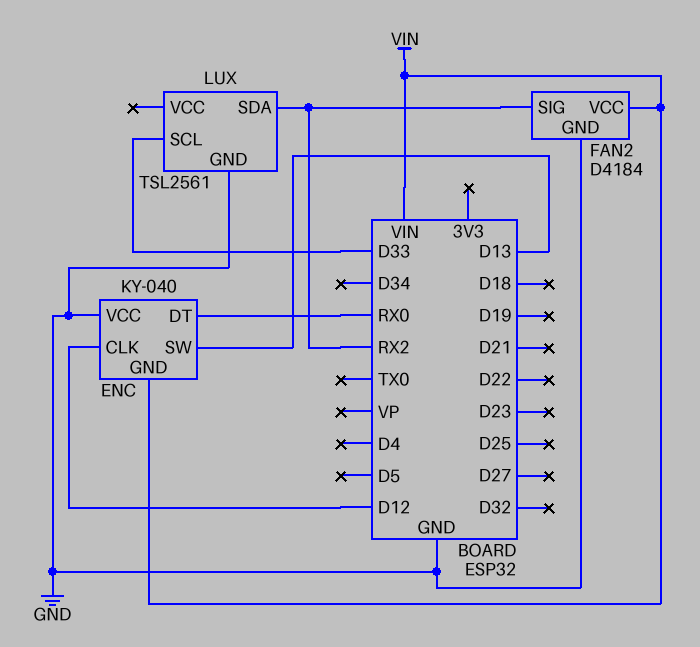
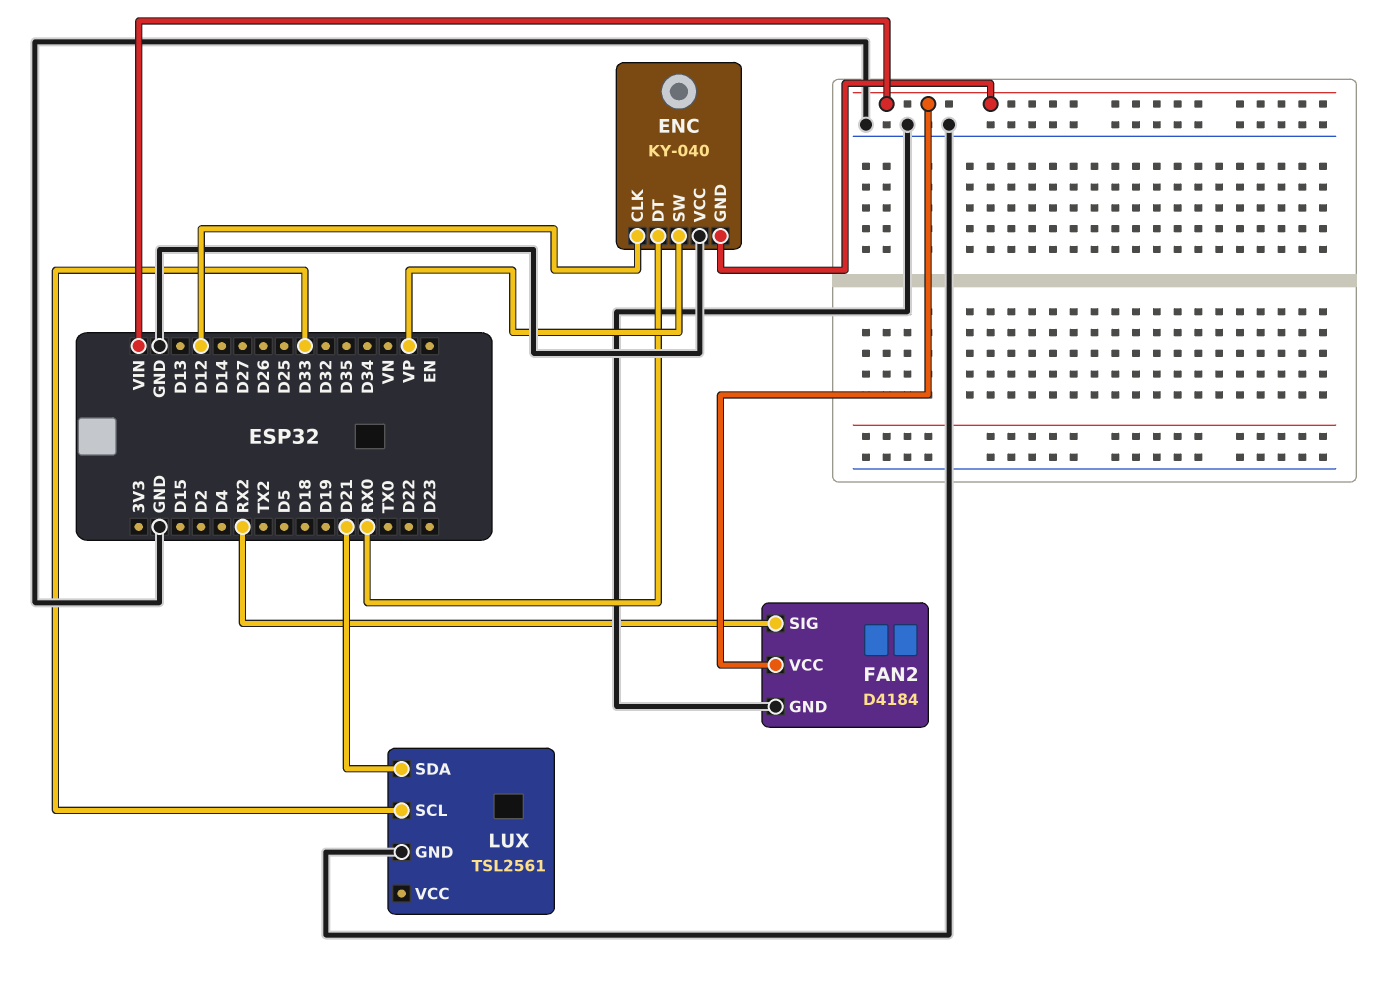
ENC pin SW: D13 -> VP
LUX pin SDA: RX2 -> D21

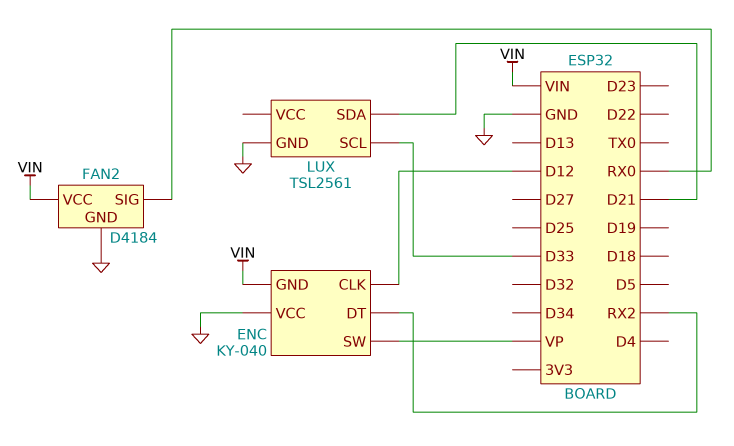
ENC pin DT: RX0 -> RX2
FAN2 pin SIG: RX2 -> RX0

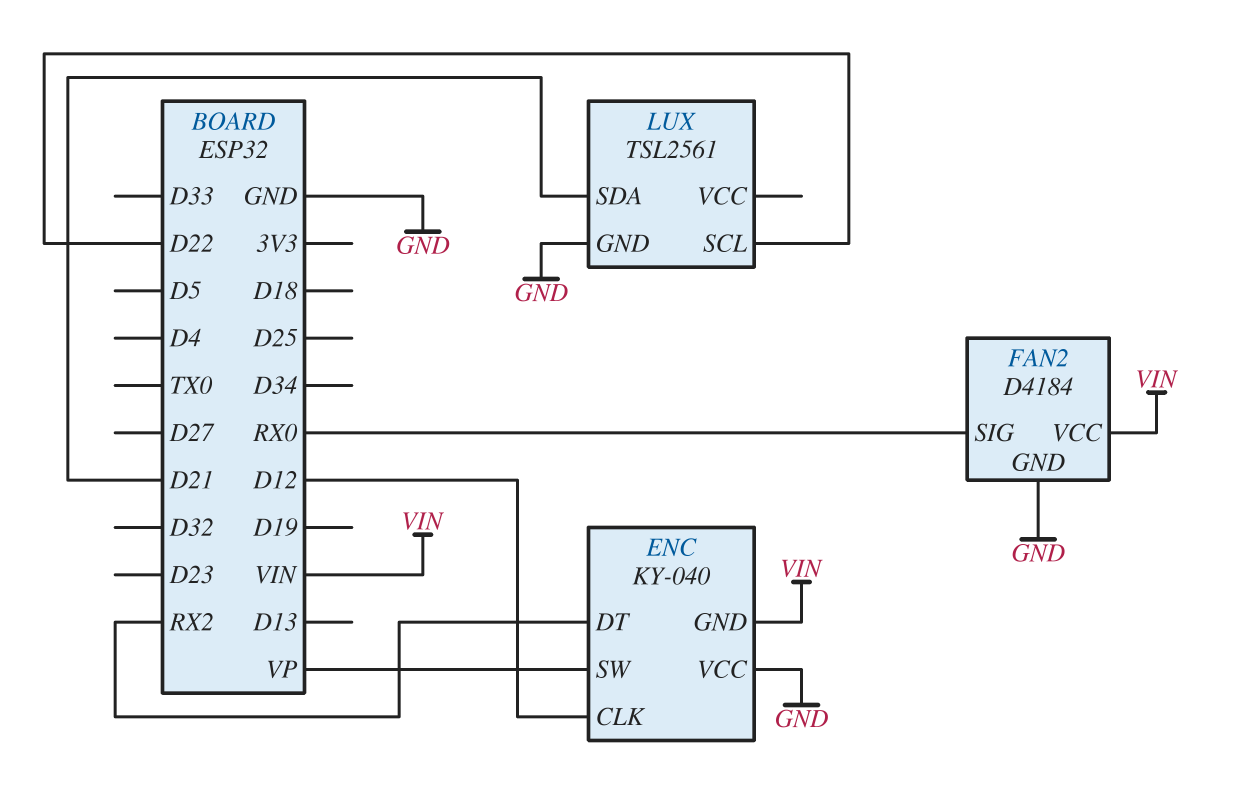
LUX pin SCL: D33 -> D22

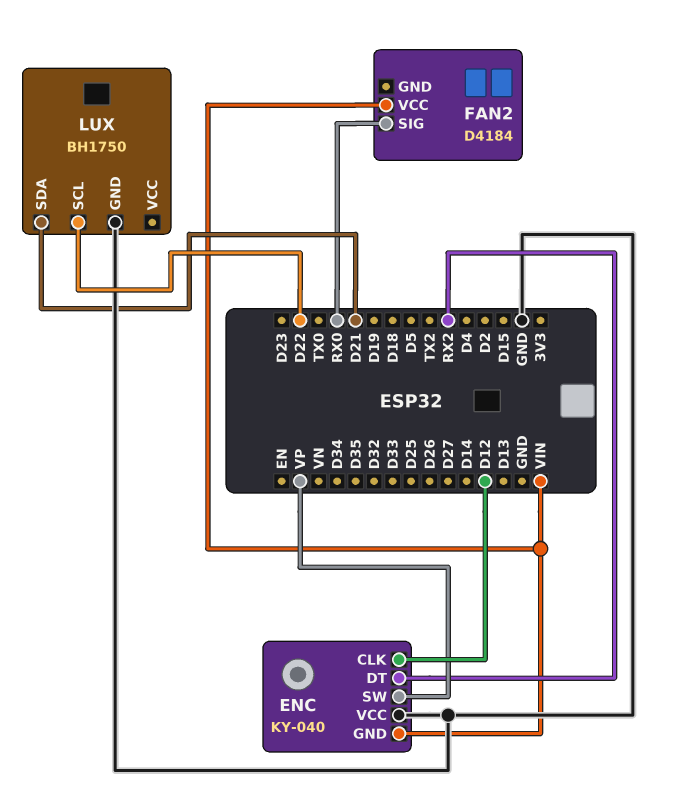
FAN2 pin GND: GND -> none
LUX: TSL2561 -> BH1750

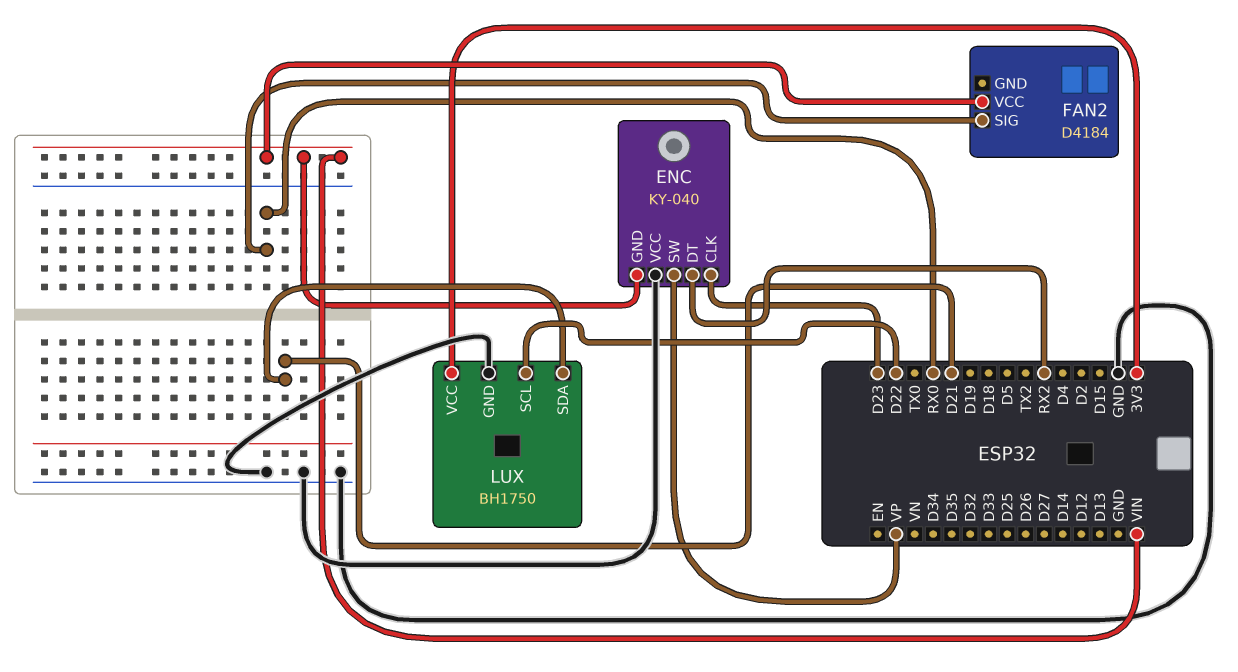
ENC pin CLK: D12 -> D23
LUX pin VCC: none -> 3V3

